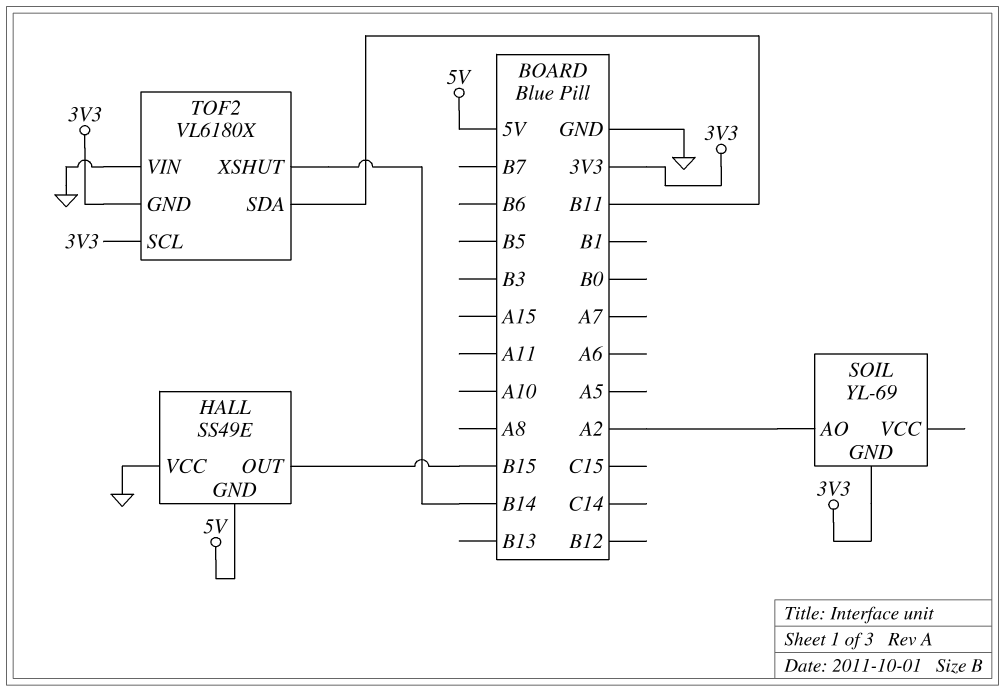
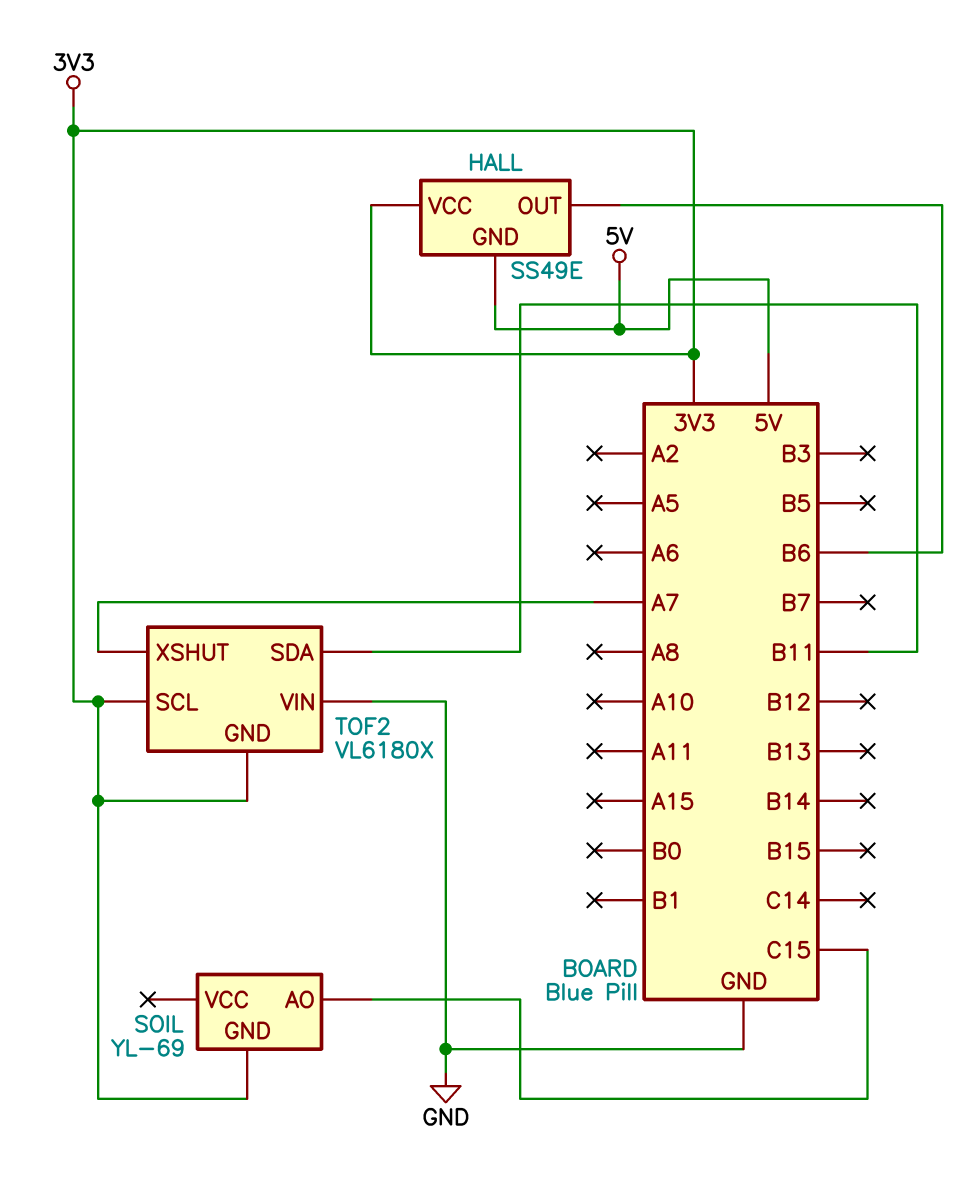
HALL pin OUT: B15 -> B6
HALL pin VCC: GND -> 3V3
SOIL pin AO: A2 -> C15
TOF2 pin XSHUT: B14 -> A7

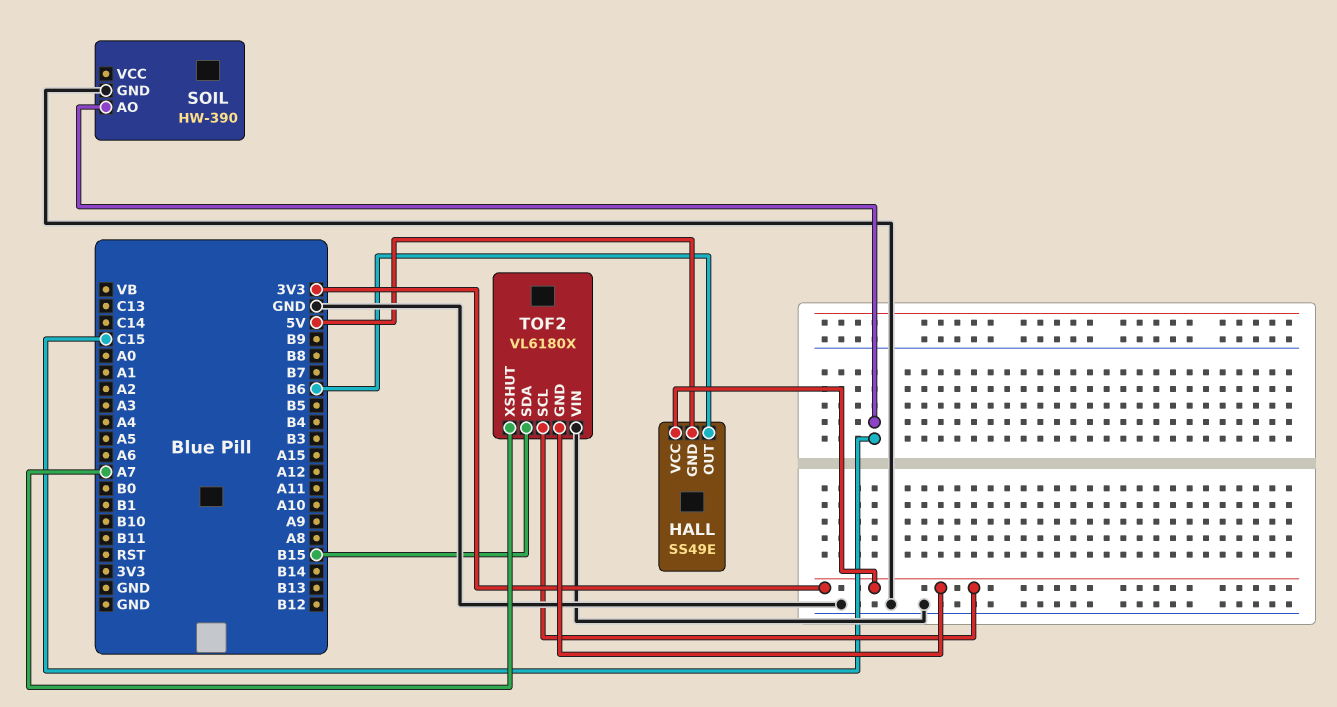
SOIL: YL-69 -> HW-390
SOIL pin GND: 3V3 -> GND
TOF2 pin SDA: B11 -> B15

